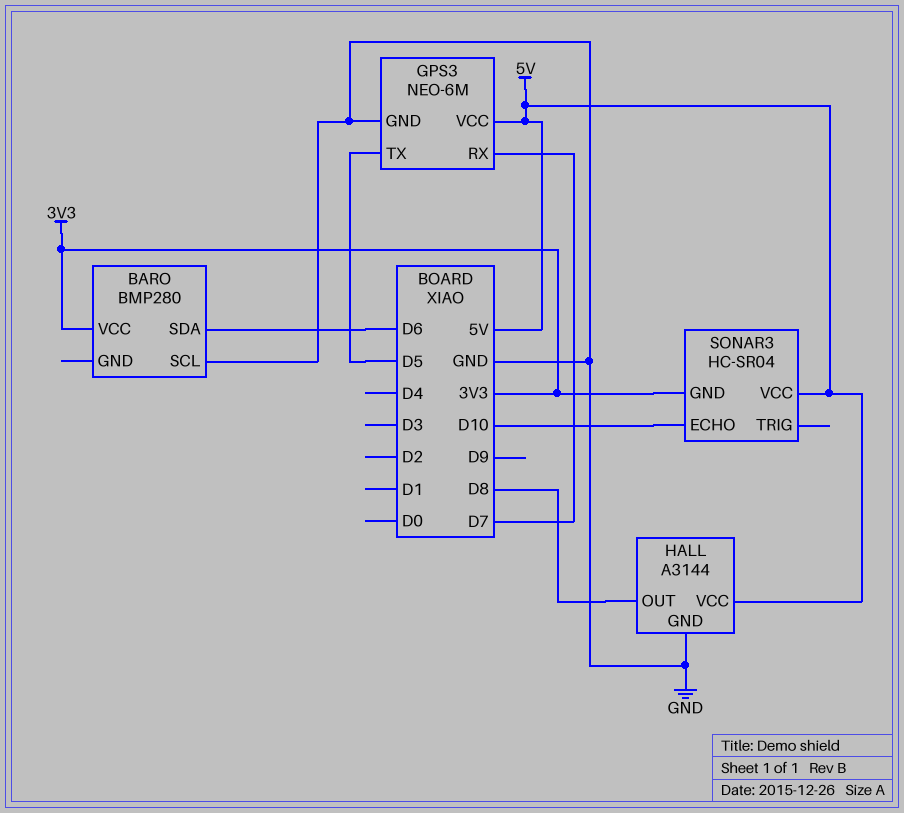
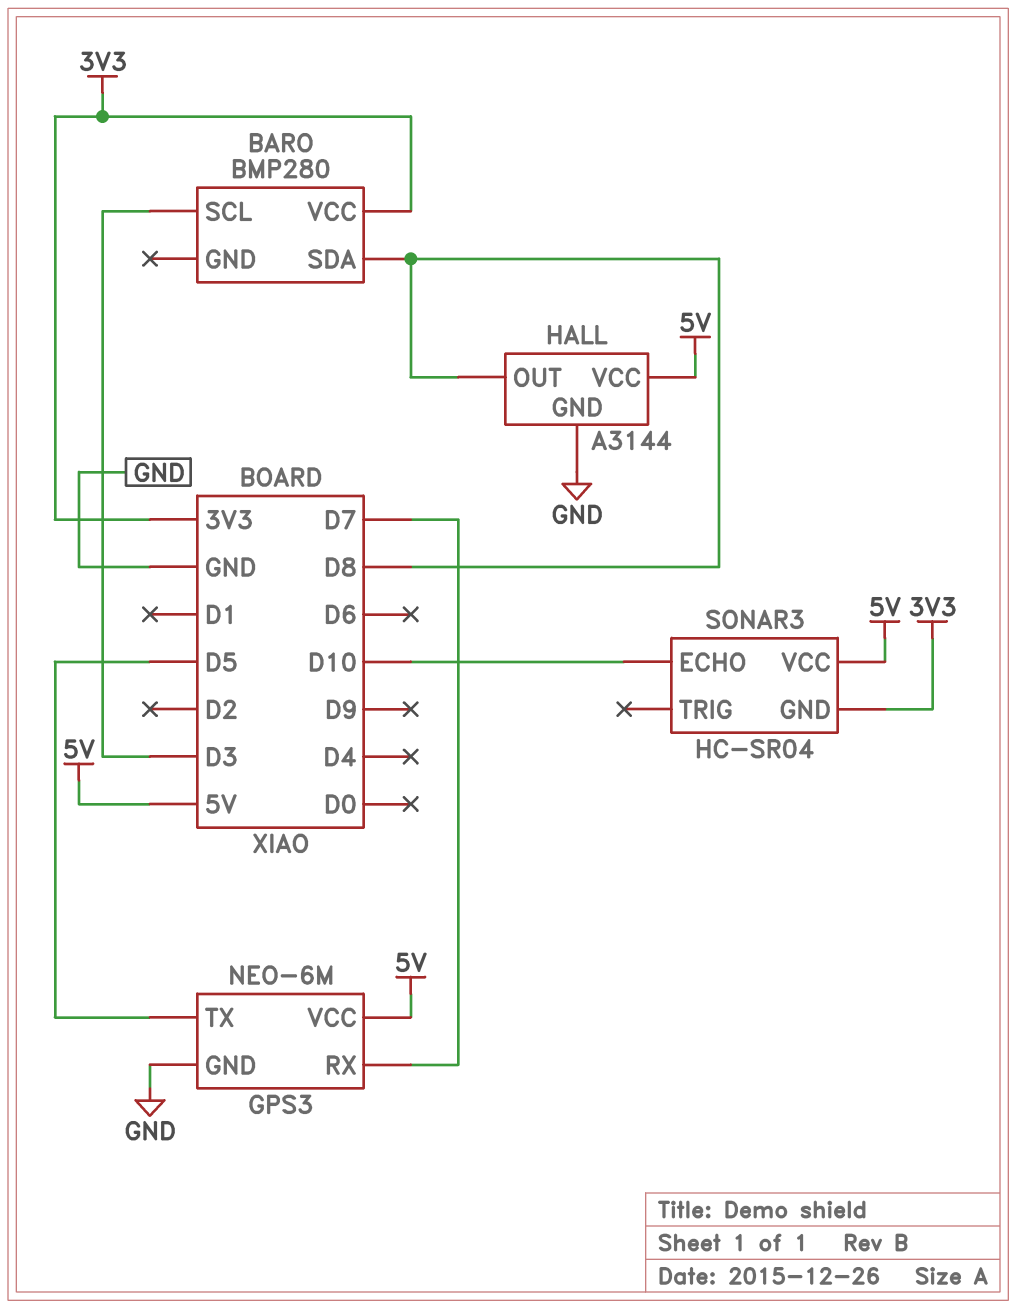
BARO pin SCL: GND -> D3
BARO pin SDA: D6 -> D8

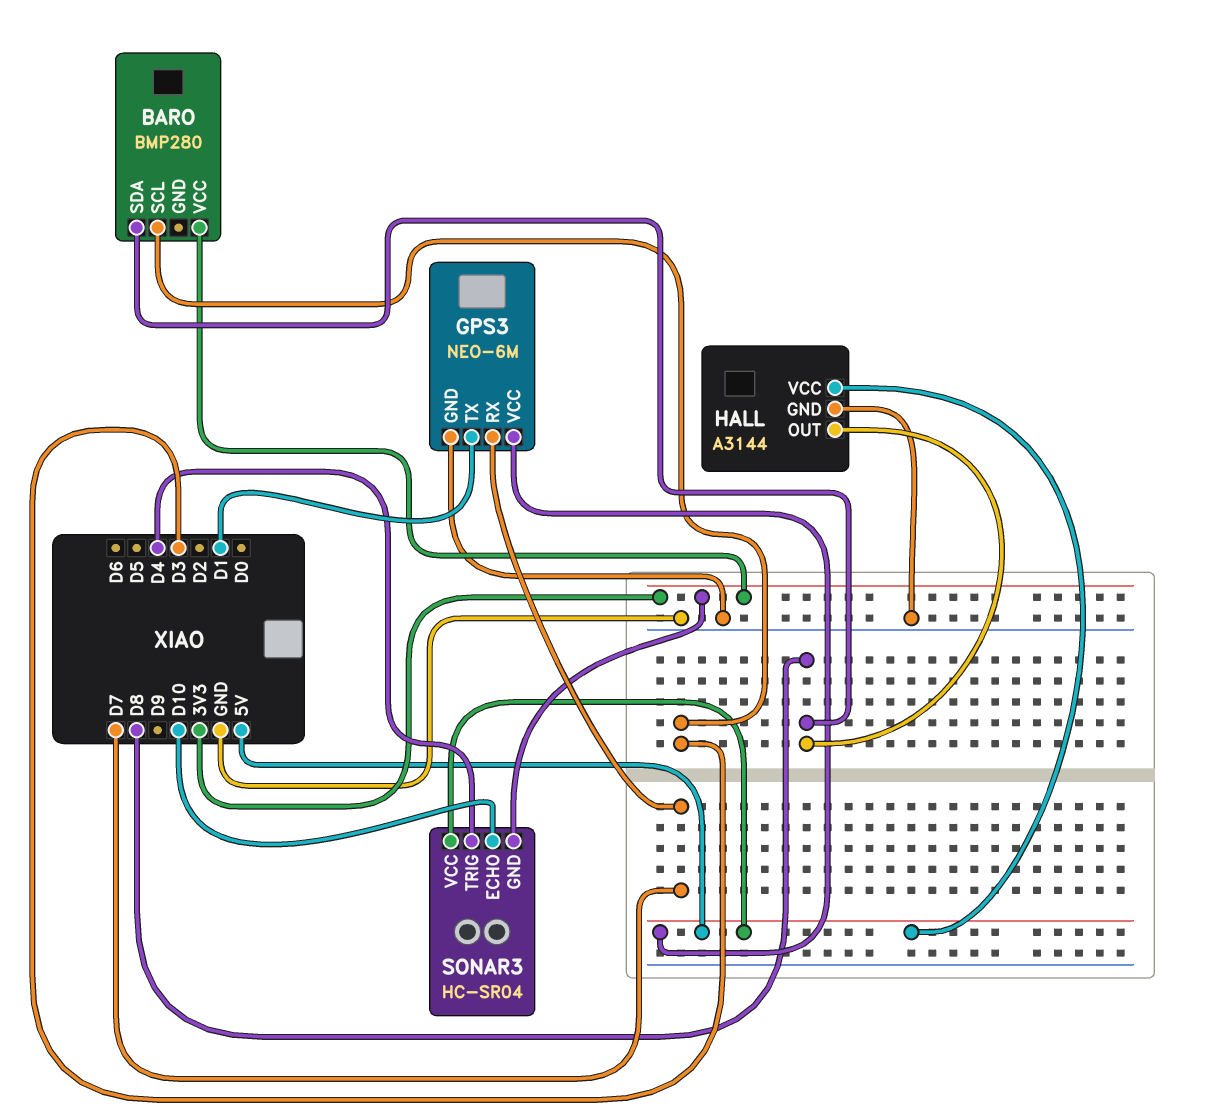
GPS3 pin TX: D5 -> D1
SONAR3 pin TRIG: none -> D4

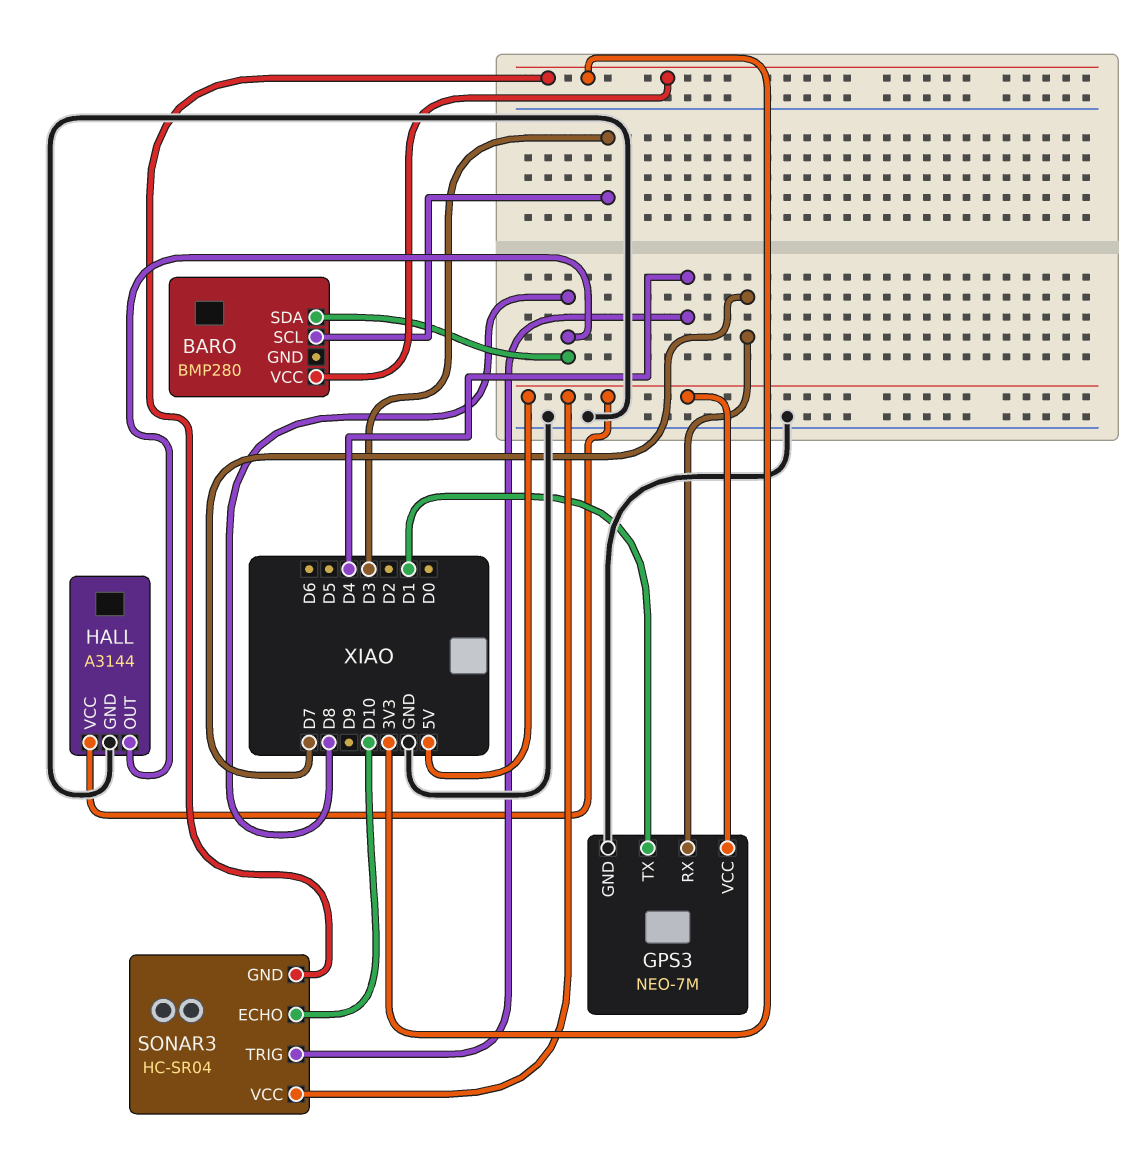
GPS3: NEO-6M -> NEO-7M

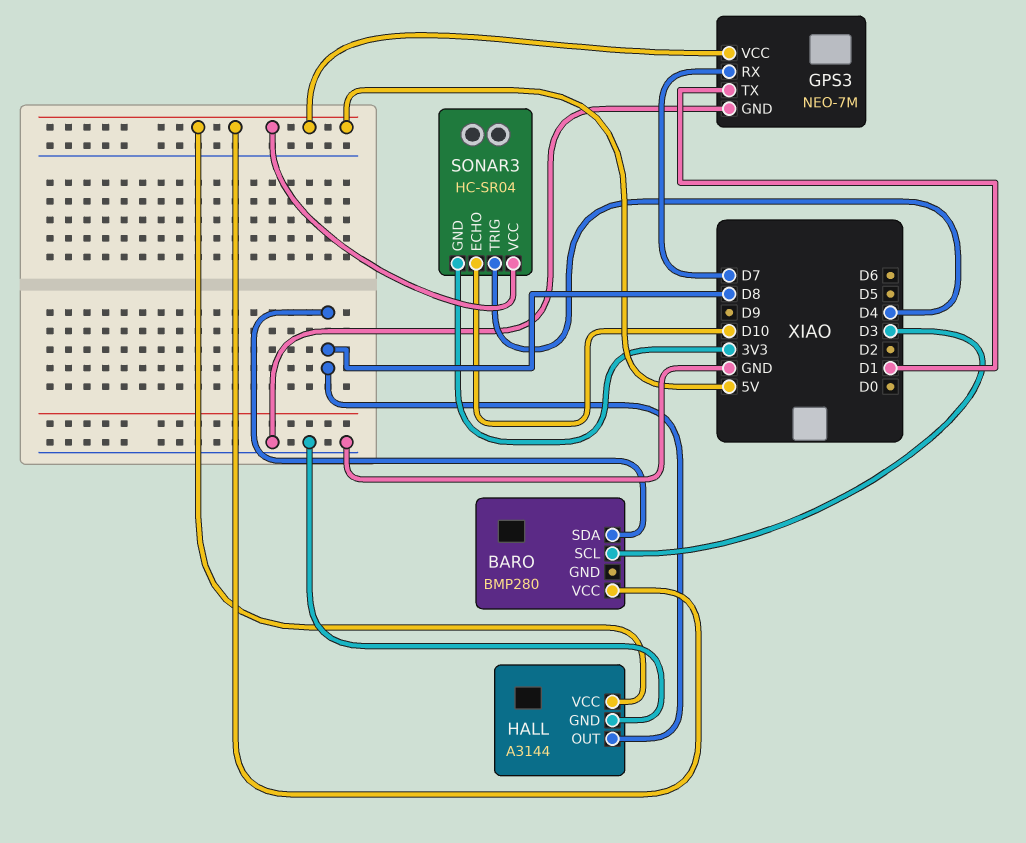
BARO pin VCC: 3V3 -> 5V

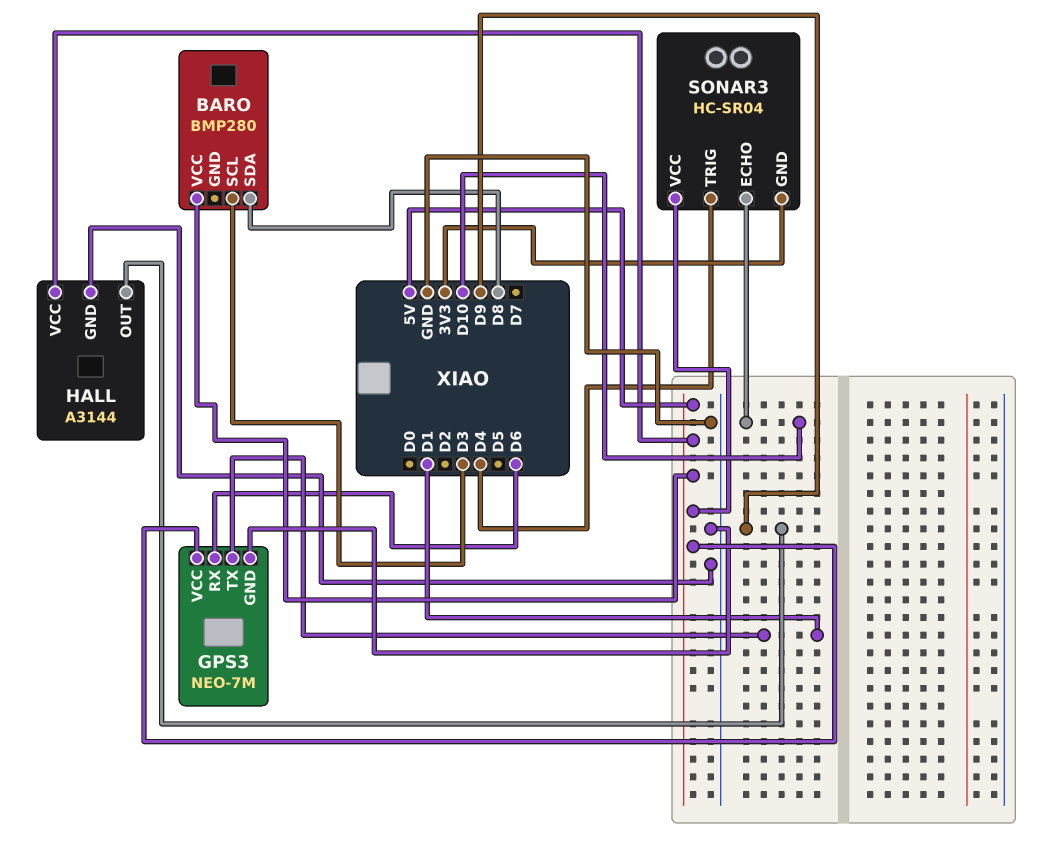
GPS3 pin RX: D7 -> D6
HALL pin OUT: D8 -> D9

